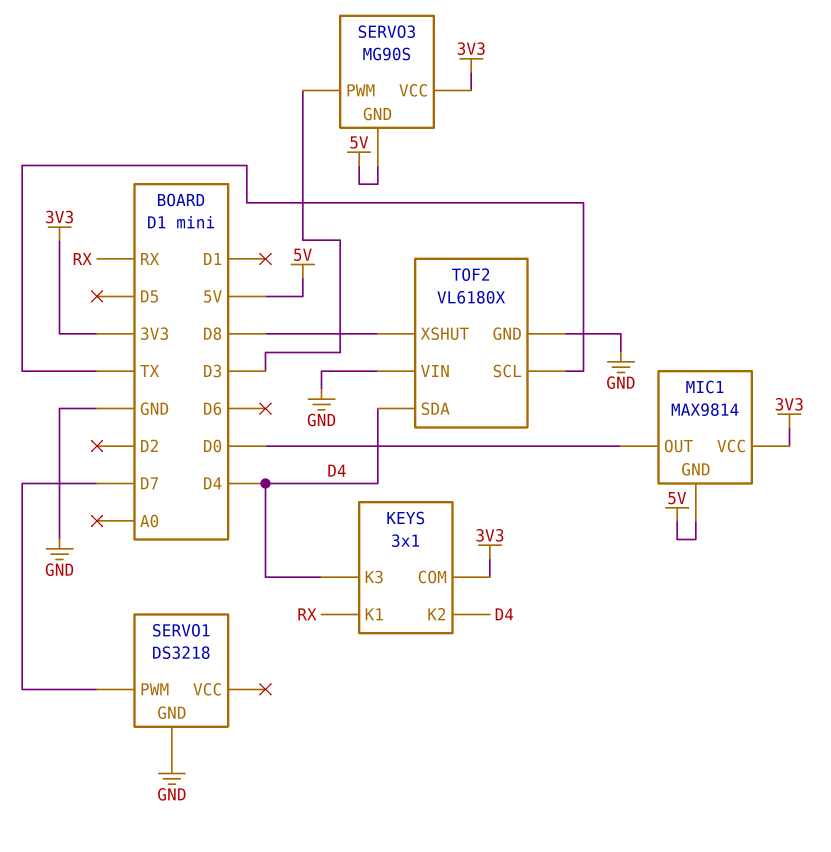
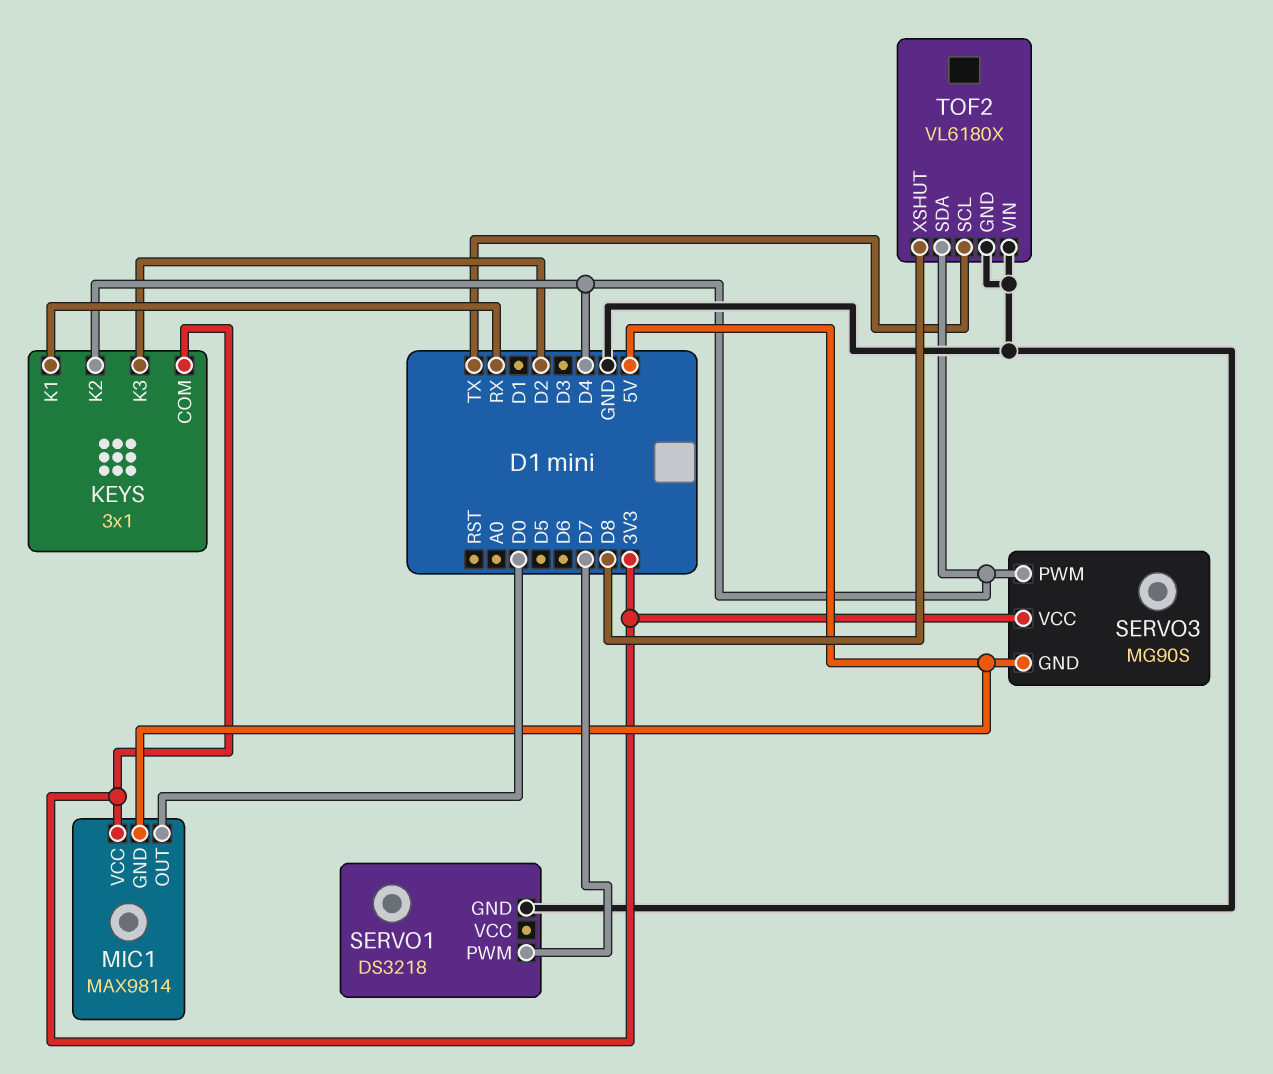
KEYS pin K3: D4 -> D2
SERVO3 pin PWM: D3 -> D4

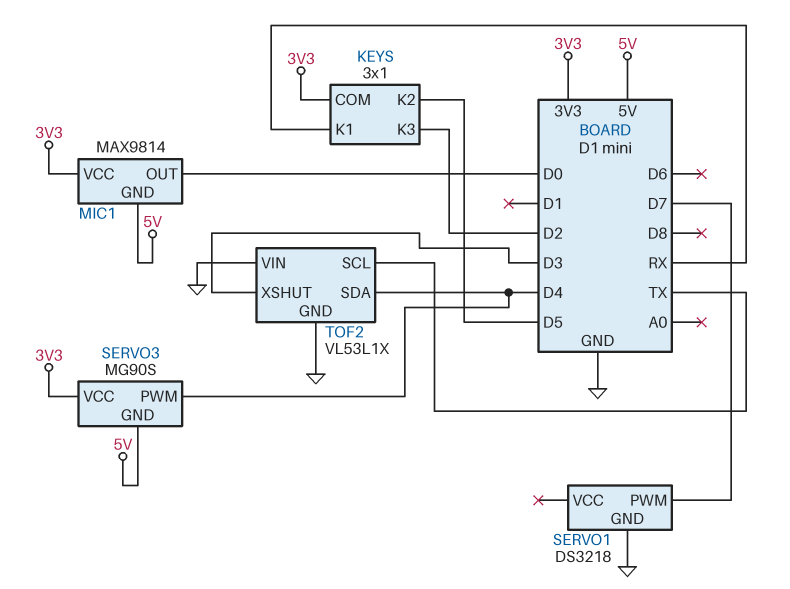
KEYS pin K2: D4 -> D5
TOF2: VL6180X -> VL53L1X
TOF2 pin XSHUT: D8 -> D3

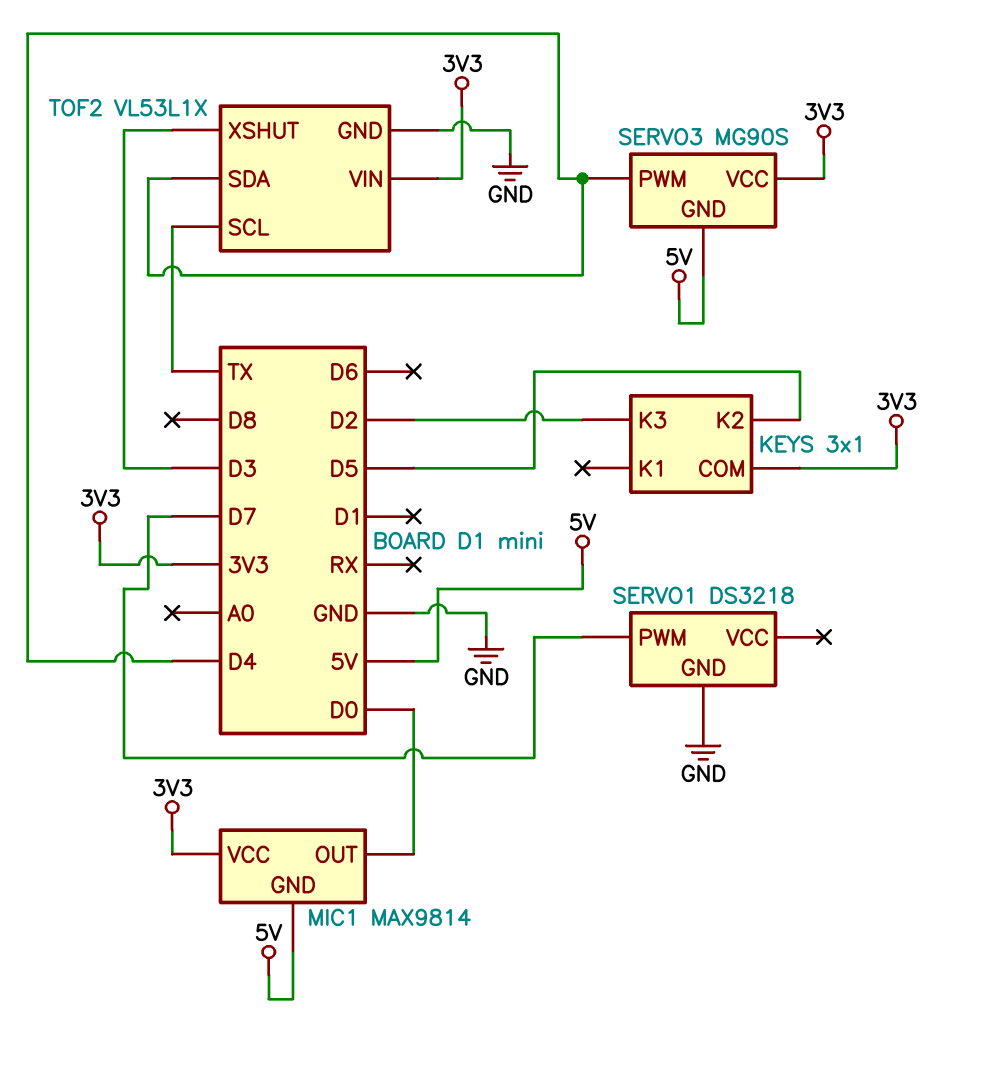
KEYS pin K1: RX -> none
TOF2 pin VIN: GND -> 3V3

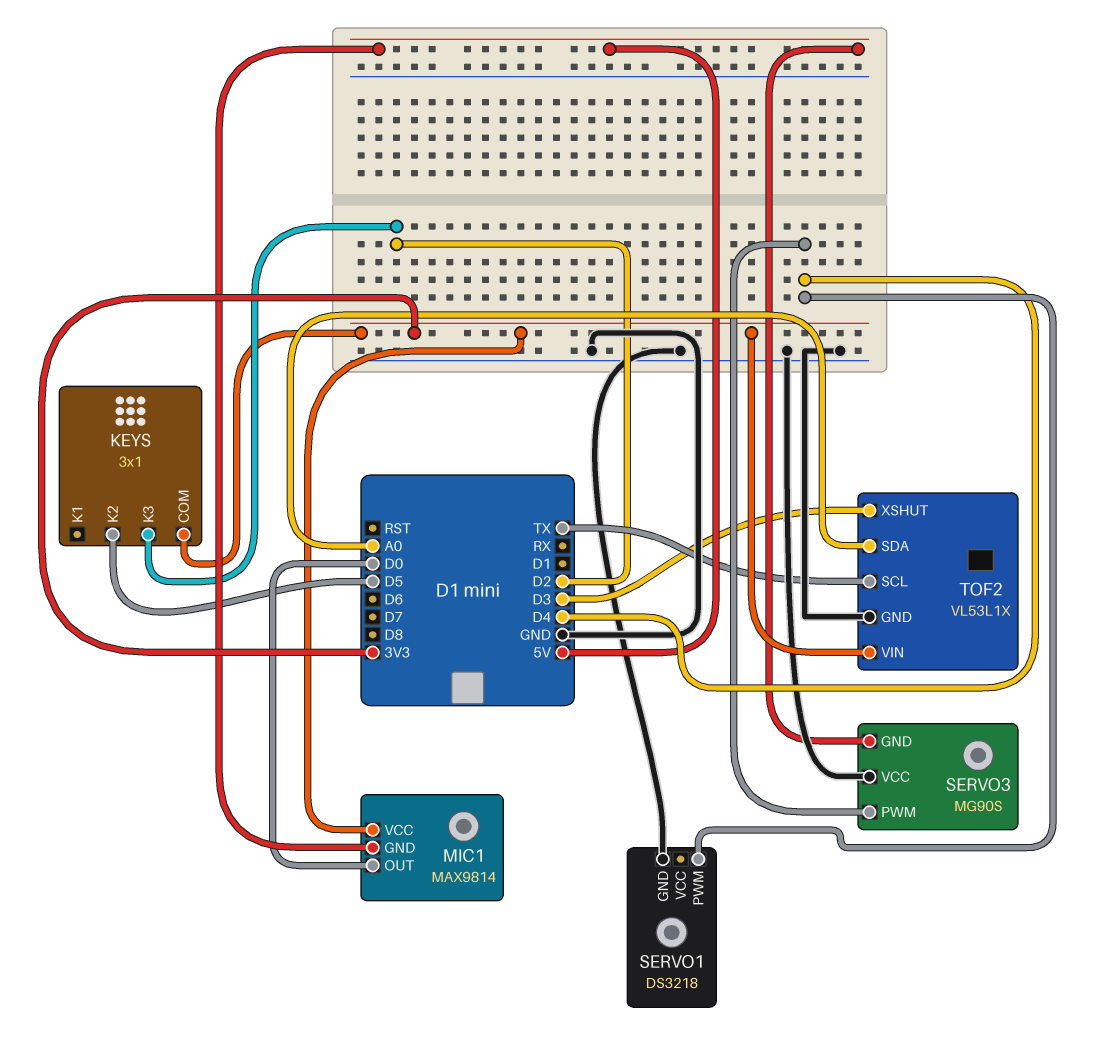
SERVO1 pin PWM: D7 -> D4
SERVO3 pin VCC: 3V3 -> GND
TOF2 pin SDA: D4 -> A0

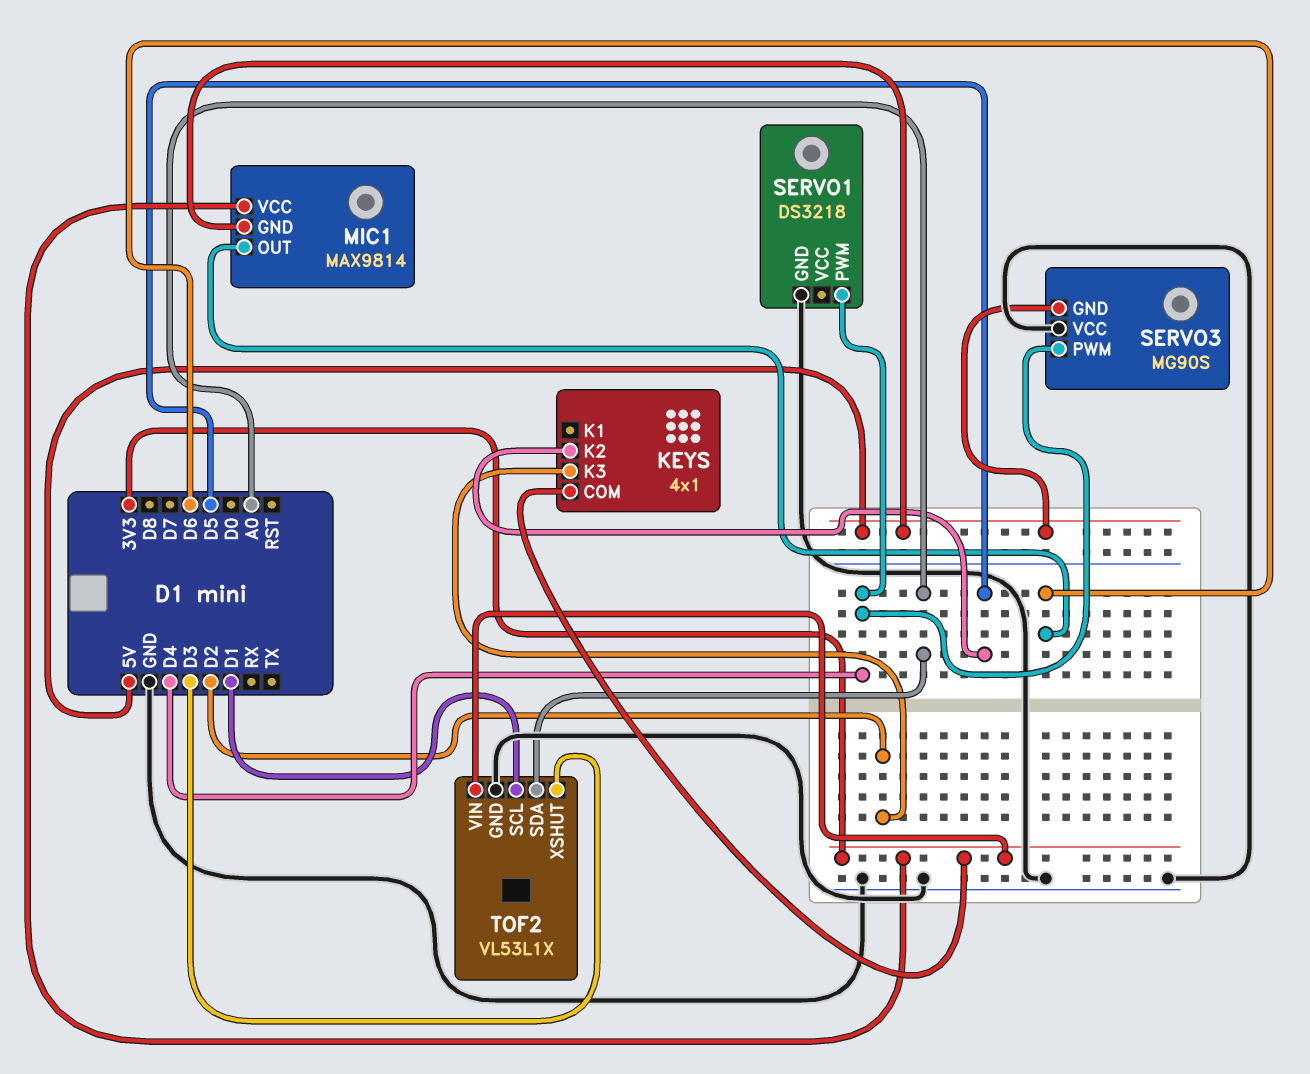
KEYS: 3x1 -> 4x1
MIC1 pin OUT: D0 -> D6
TOF2 pin SCL: TX -> D1

